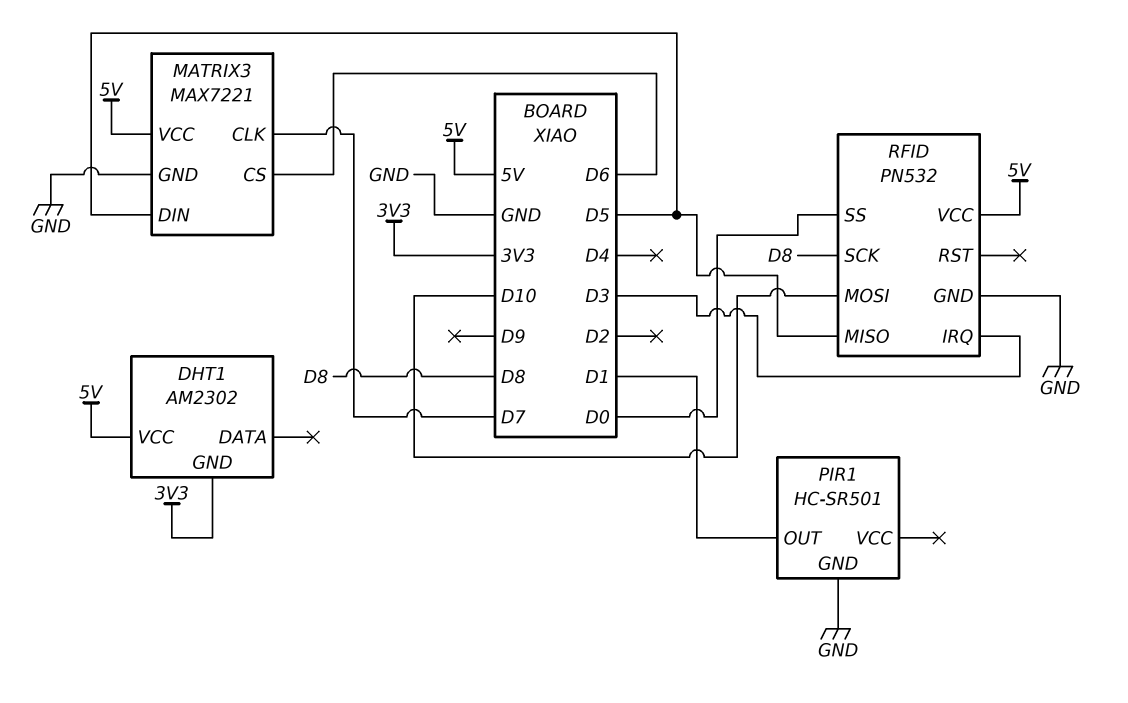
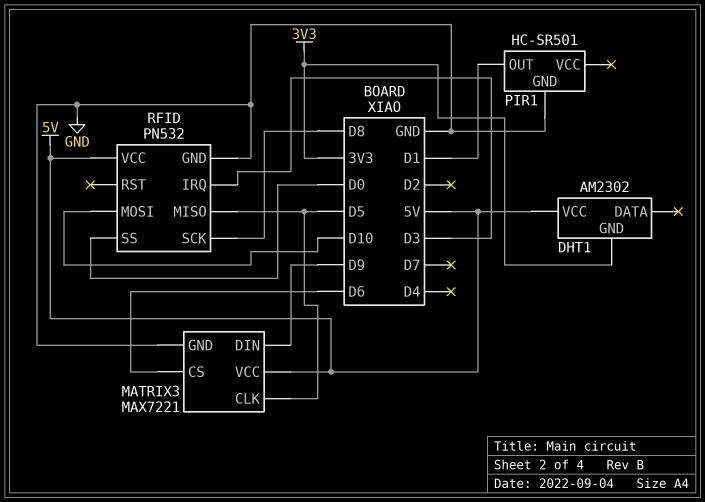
MATRIX3 pin CLK: D7 -> D5
MATRIX3 pin DIN: D5 -> D9

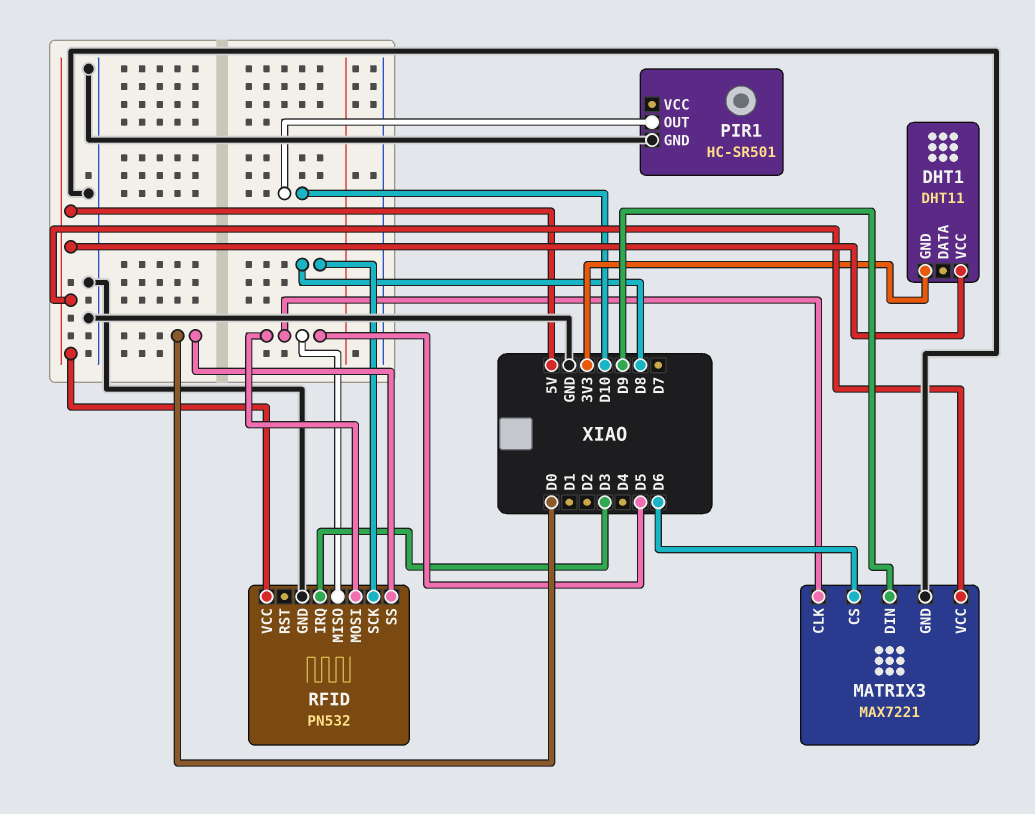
DHT1: AM2302 -> DHT11
PIR1 pin OUT: D1 -> D10
RFID pin MOSI: D10 -> D5

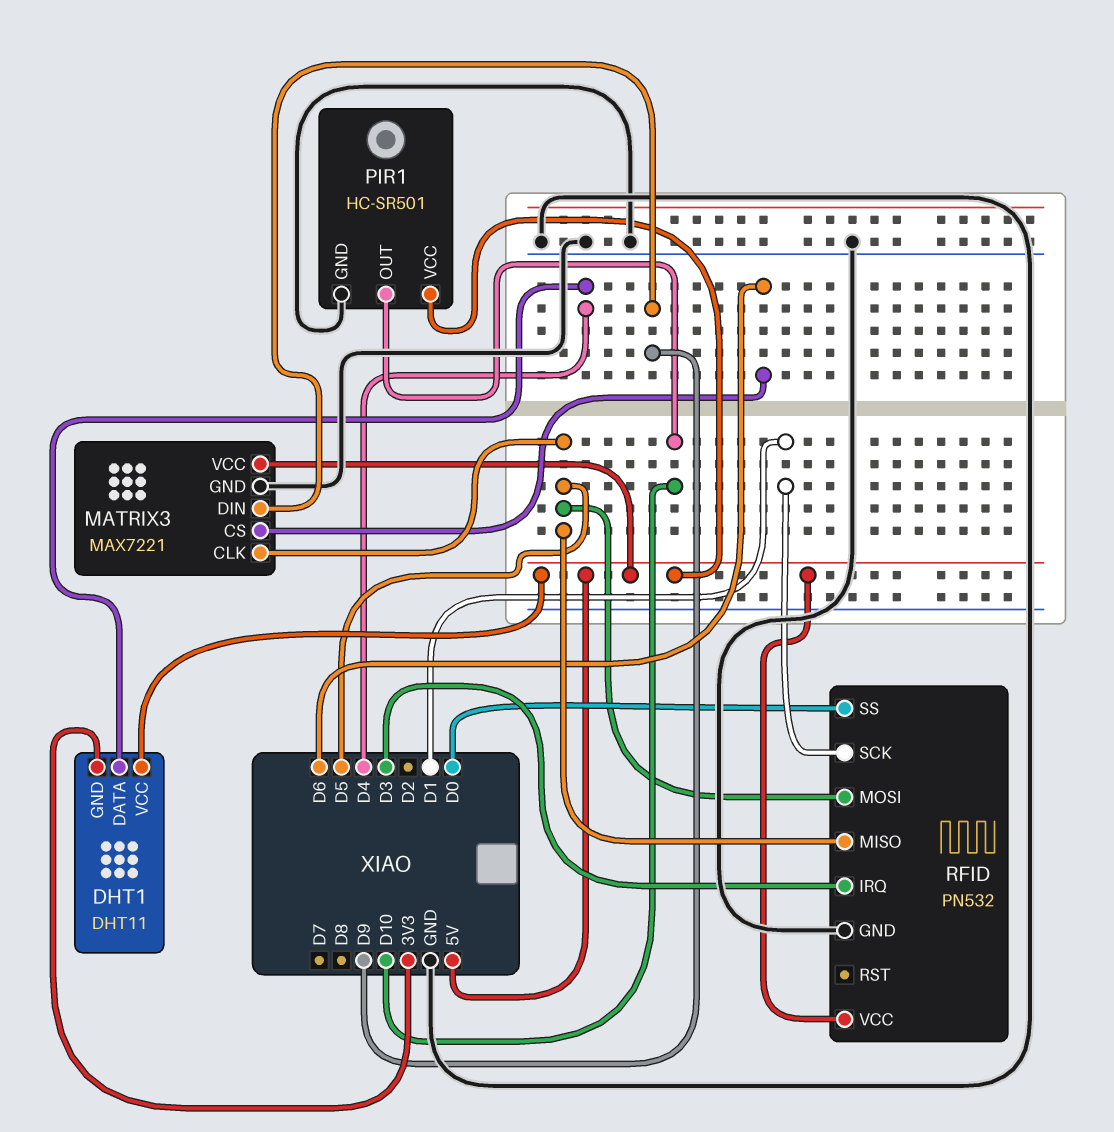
DHT1 pin DATA: none -> D4
PIR1 pin VCC: none -> 5V
RFID pin SCK: D8 -> D1

